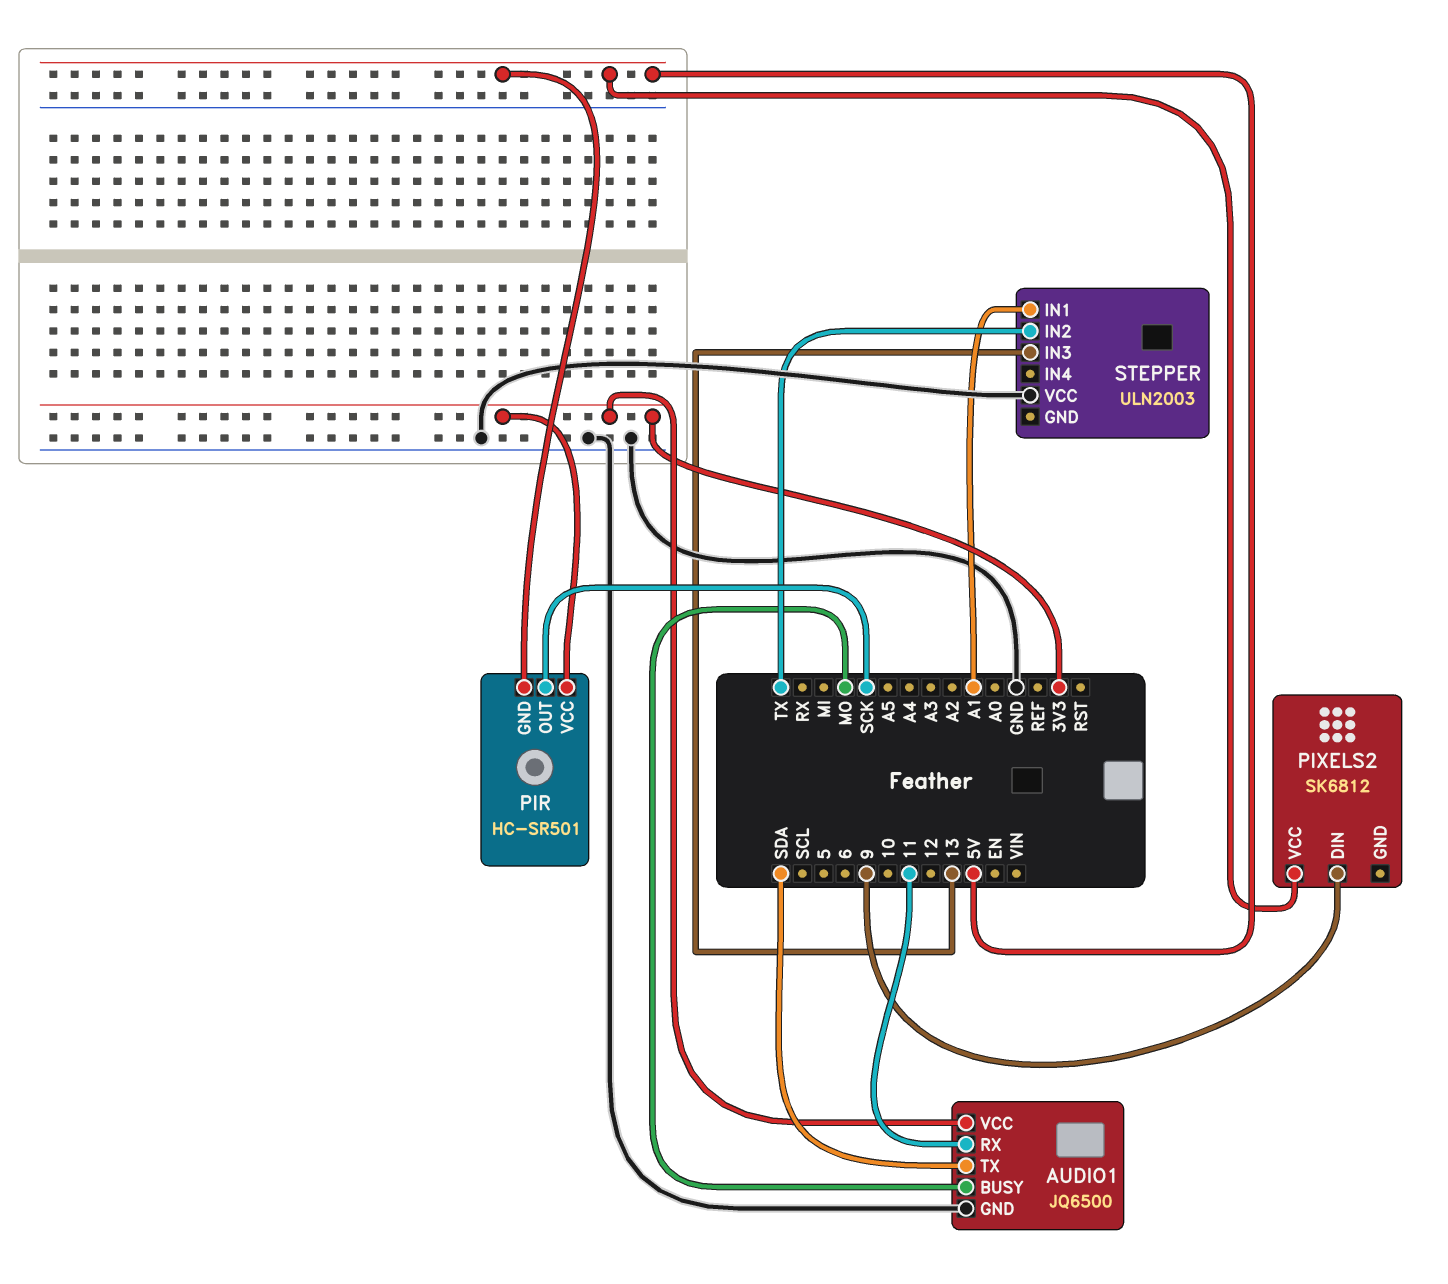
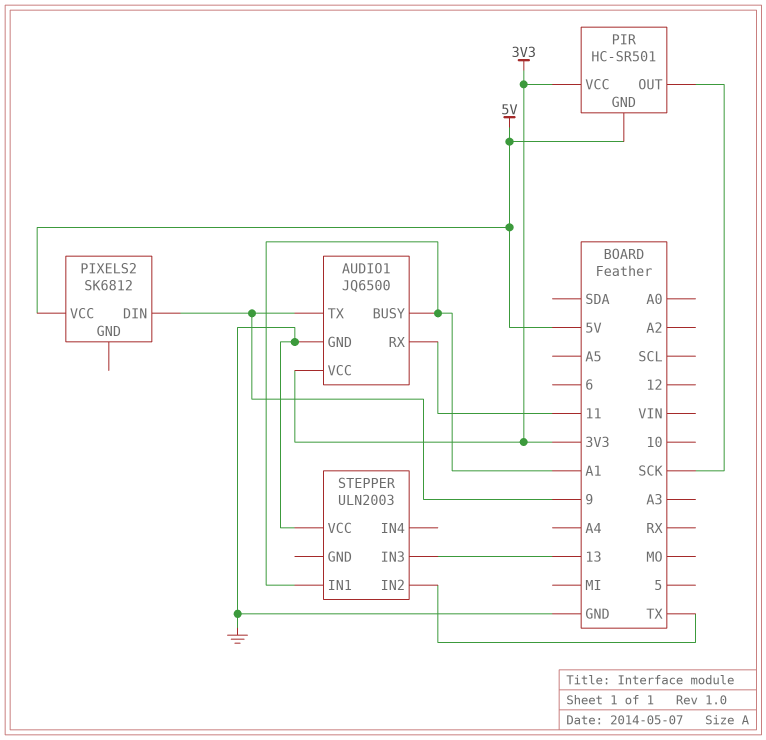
AUDIO1 pin BUSY: MO -> A1
AUDIO1 pin TX: SDA -> 9

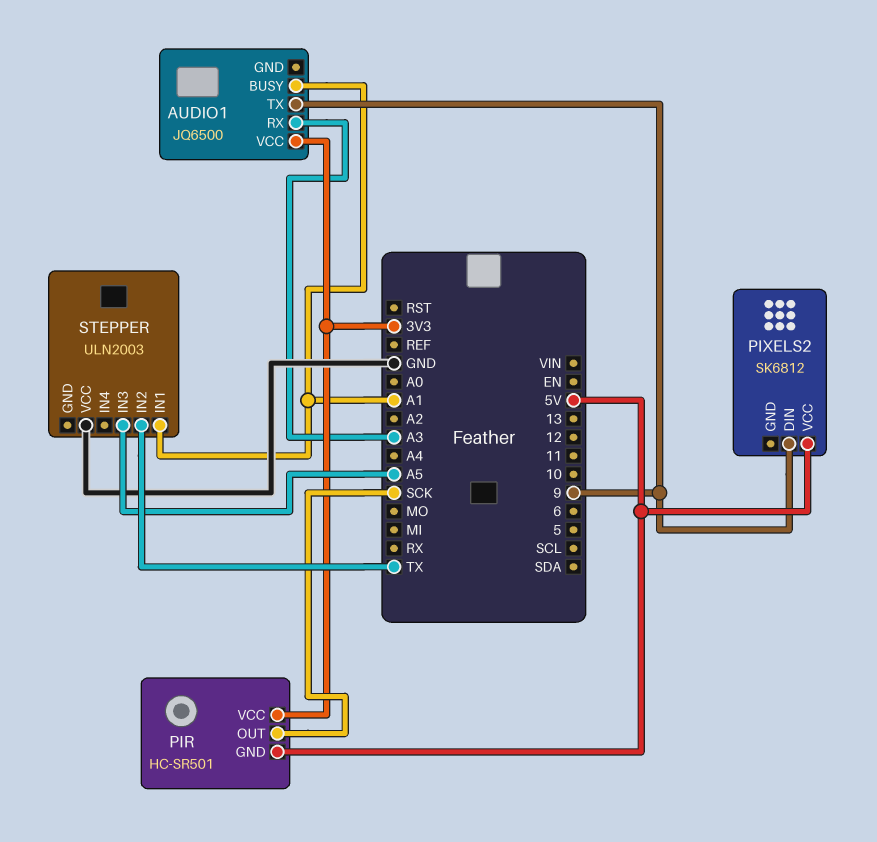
AUDIO1 pin GND: GND -> none
AUDIO1 pin RX: 11 -> A3
STEPPER pin IN3: 13 -> A5

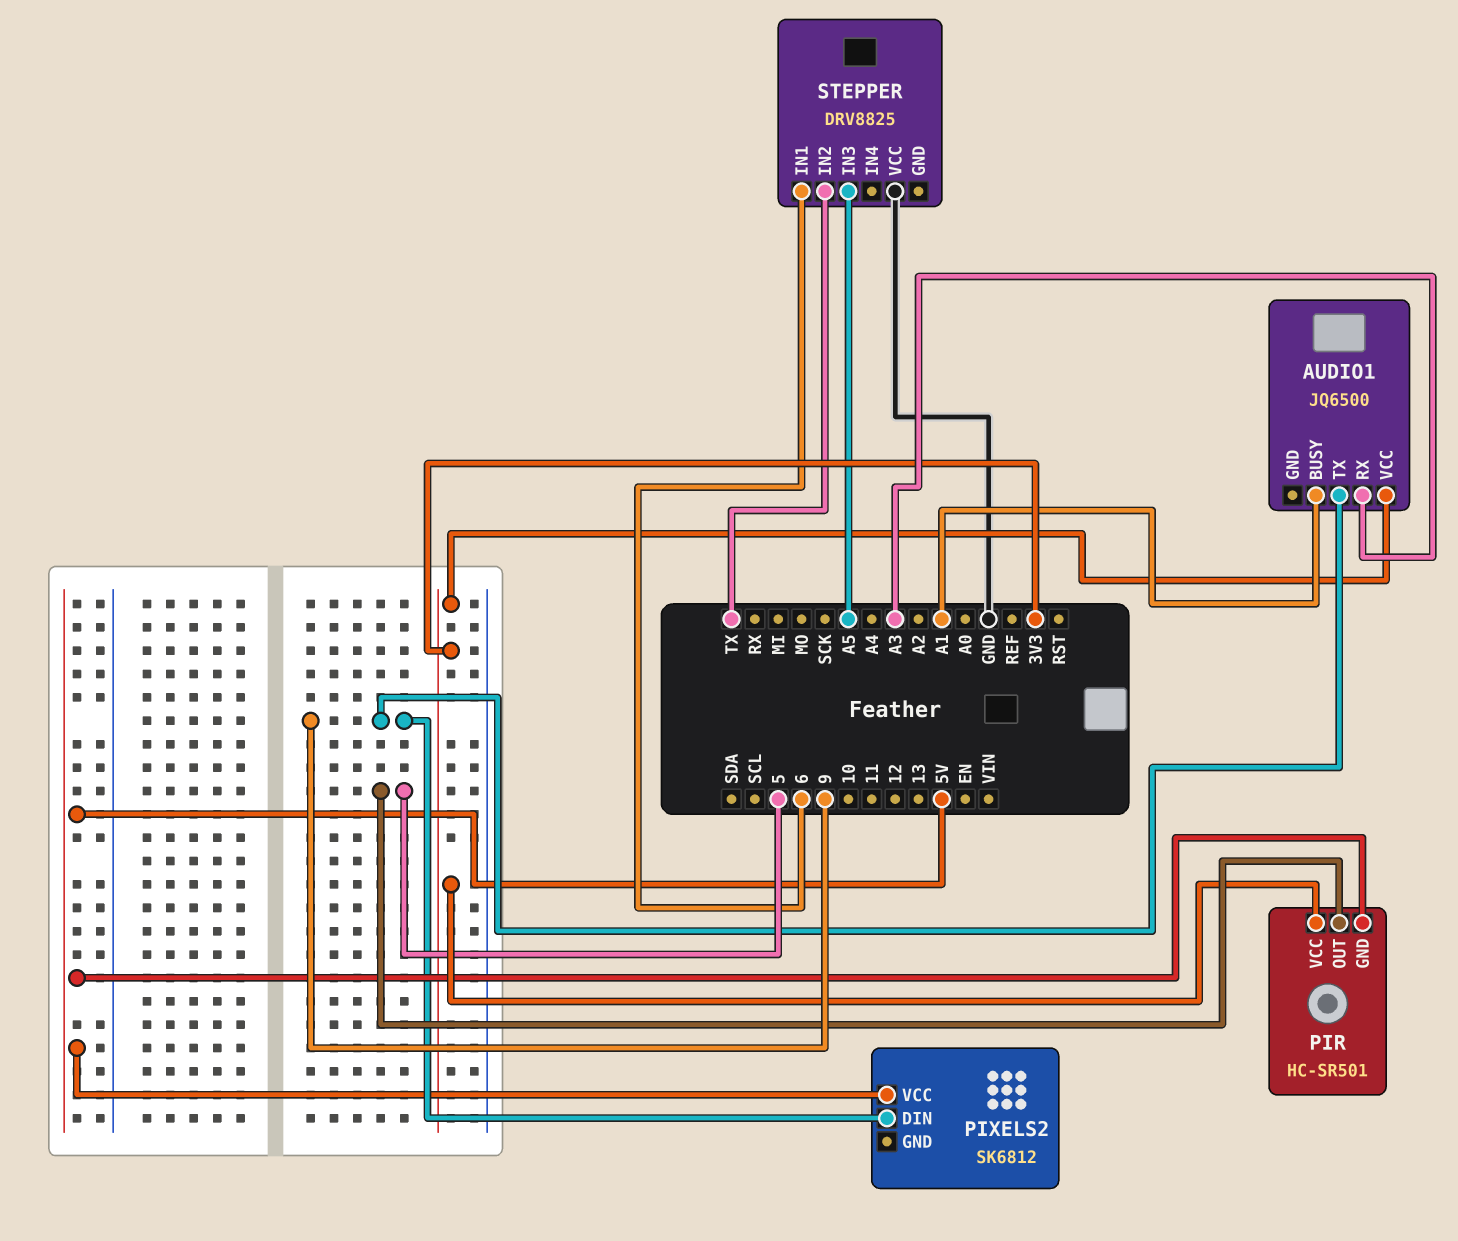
PIR pin OUT: SCK -> 5
STEPPER: ULN2003 -> DRV8825
STEPPER pin IN1: A1 -> 6

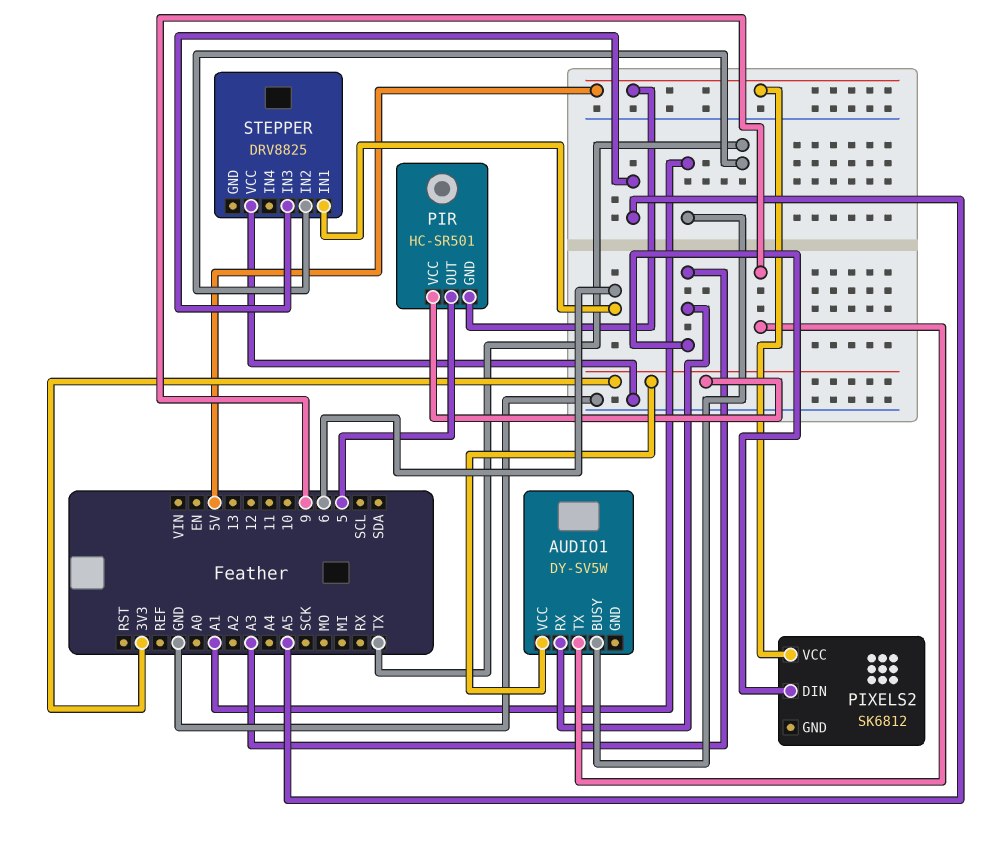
AUDIO1: JQ6500 -> DY-SV5W
PIXELS2 pin DIN: 9 -> A3

